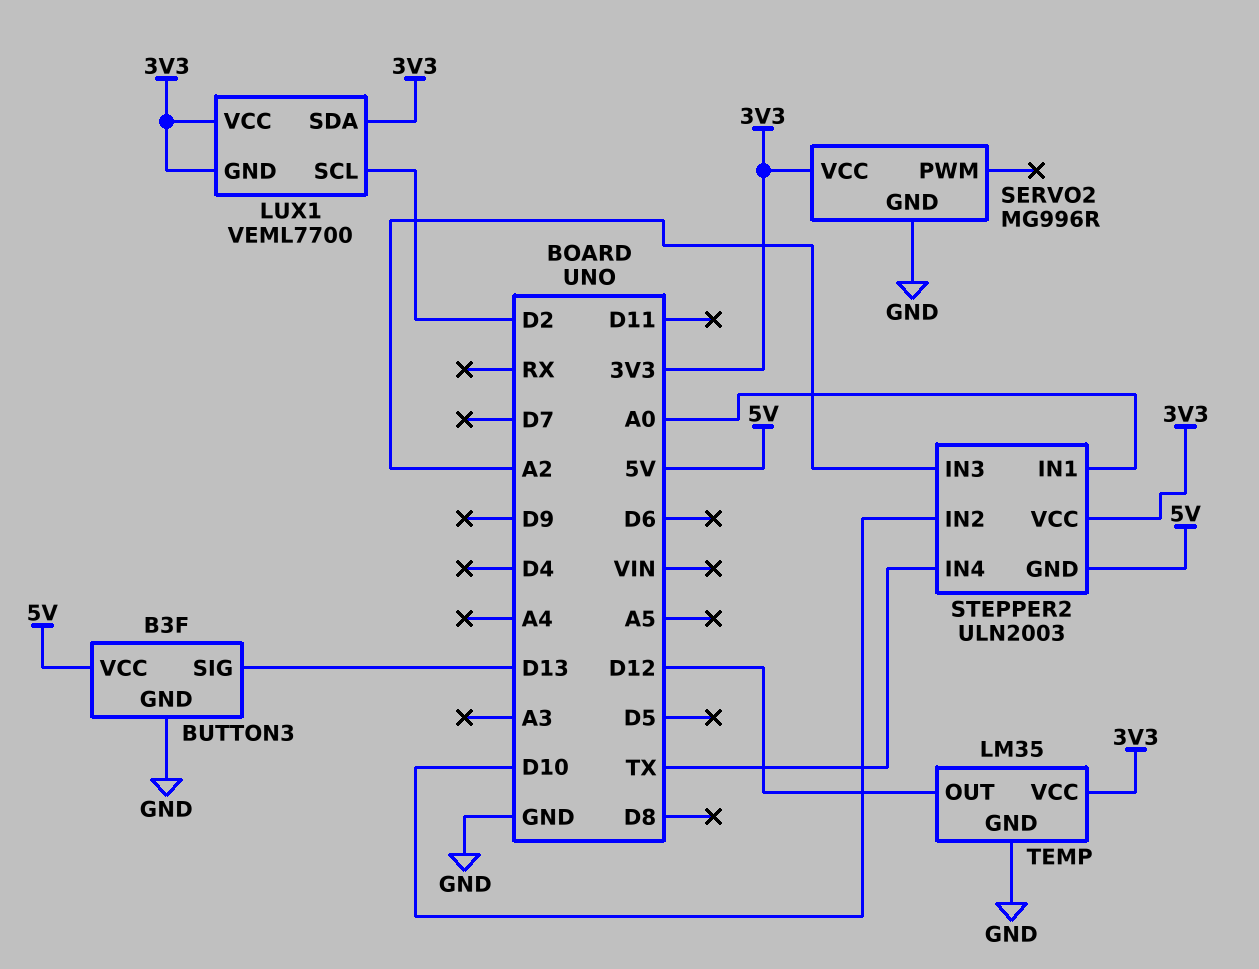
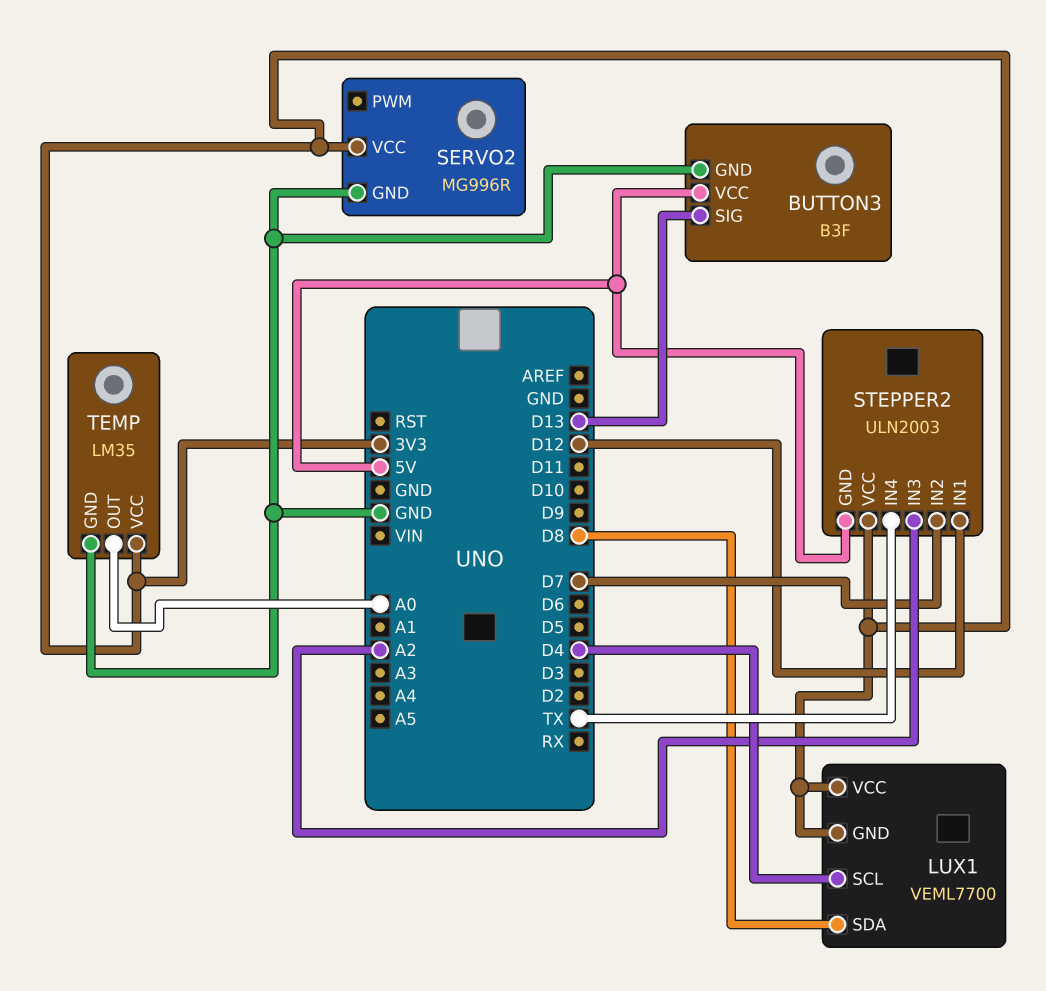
LUX1 pin SCL: D2 -> D4
LUX1 pin SDA: 3V3 -> D8
STEPPER2 pin IN1: A0 -> D12
STEPPER2 pin IN2: D10 -> D7
TEMP pin OUT: D12 -> A0

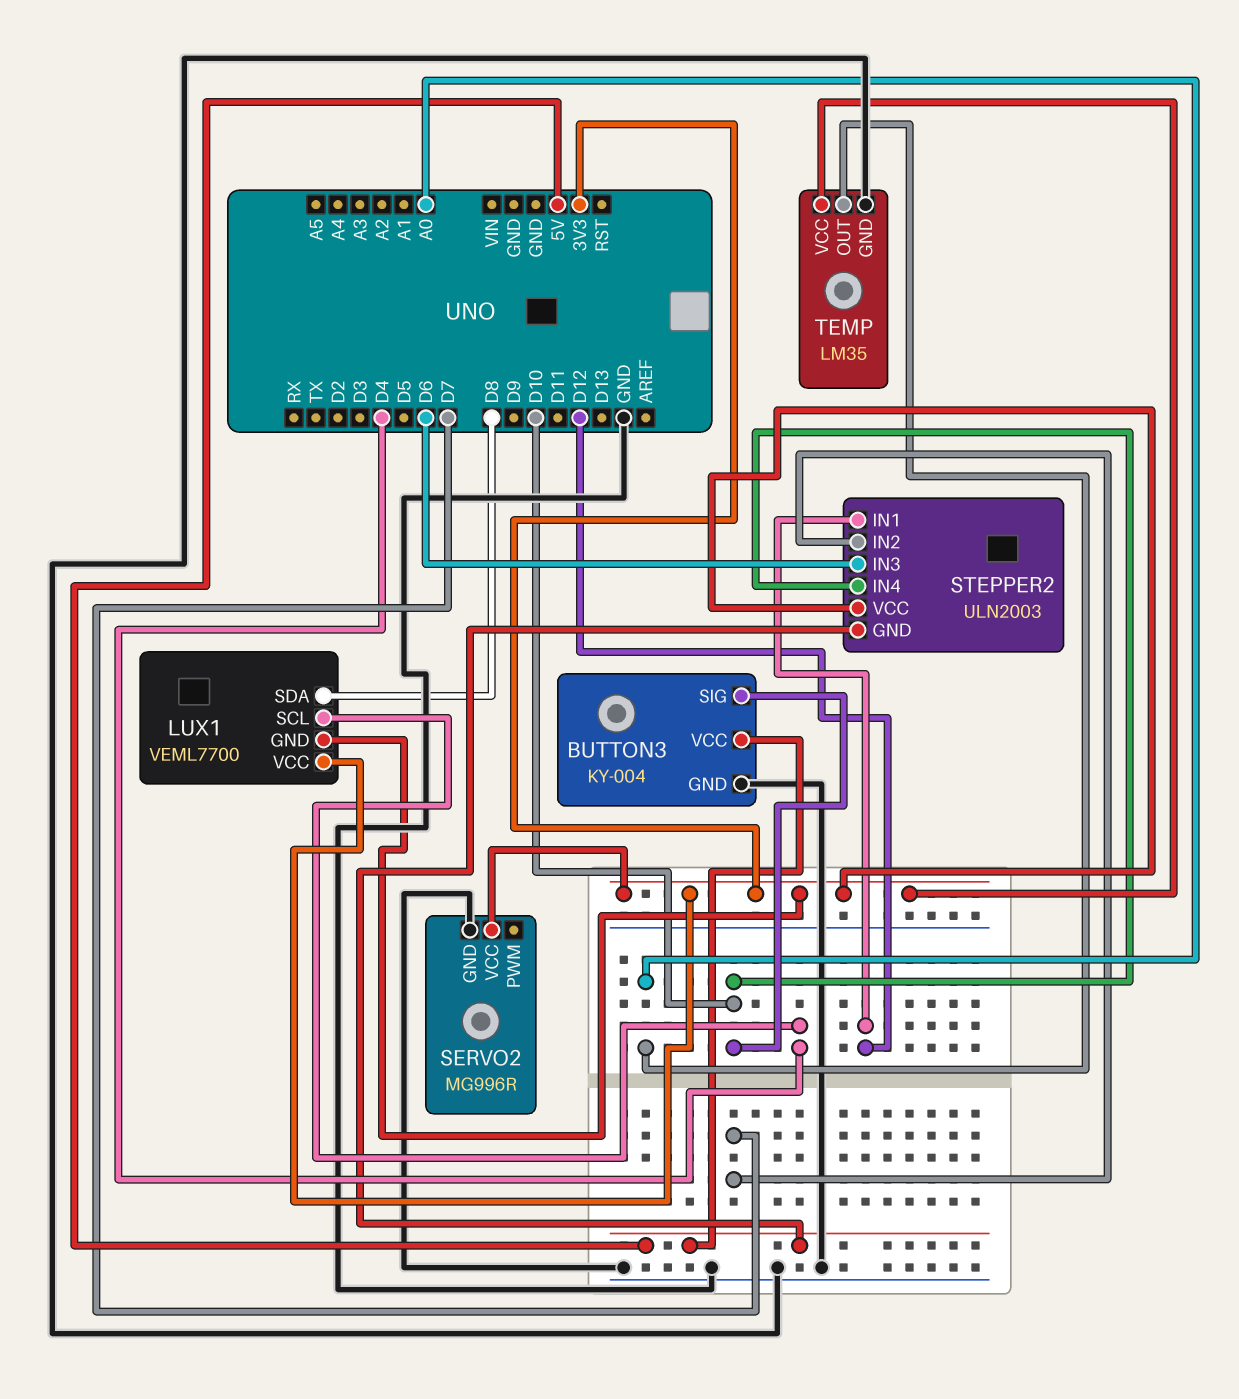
BUTTON3: B3F -> KY-004
BUTTON3 pin SIG: D13 -> D10
STEPPER2 pin IN3: A2 -> D6
STEPPER2 pin IN4: TX -> D10

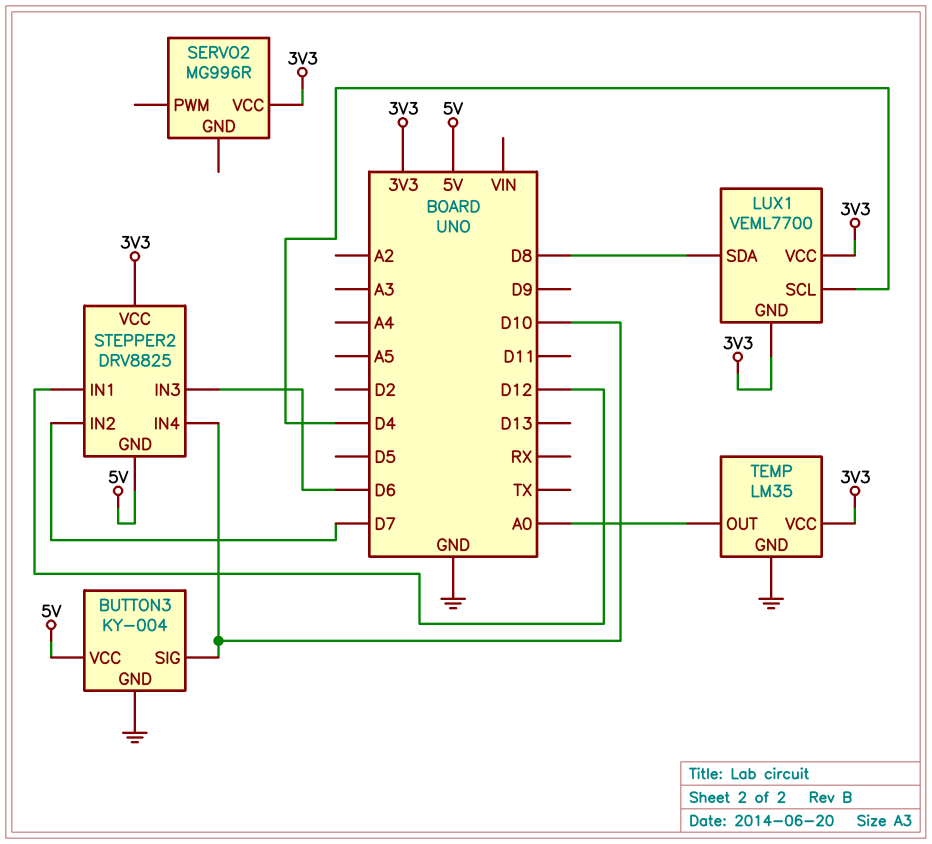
SERVO2 pin GND: GND -> none
STEPPER2: ULN2003 -> DRV8825

